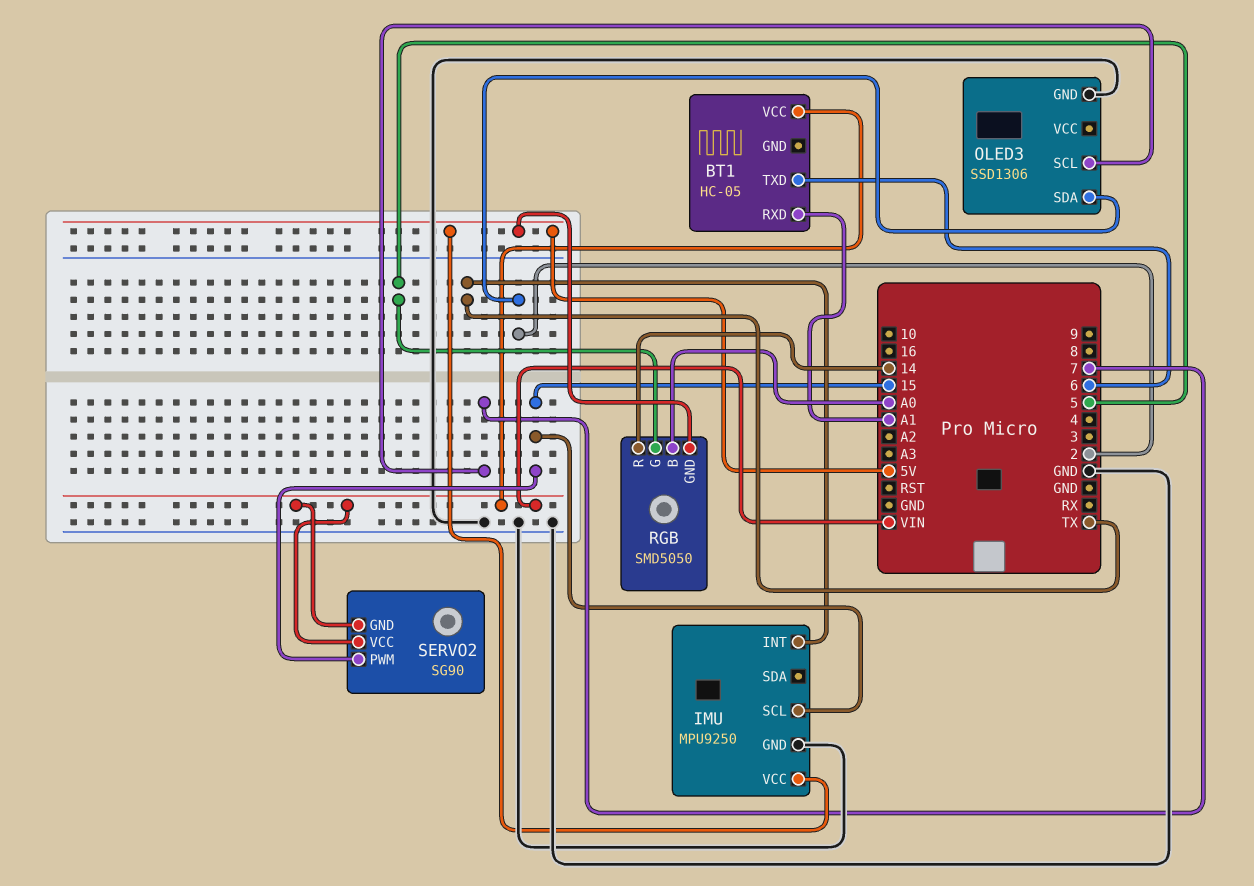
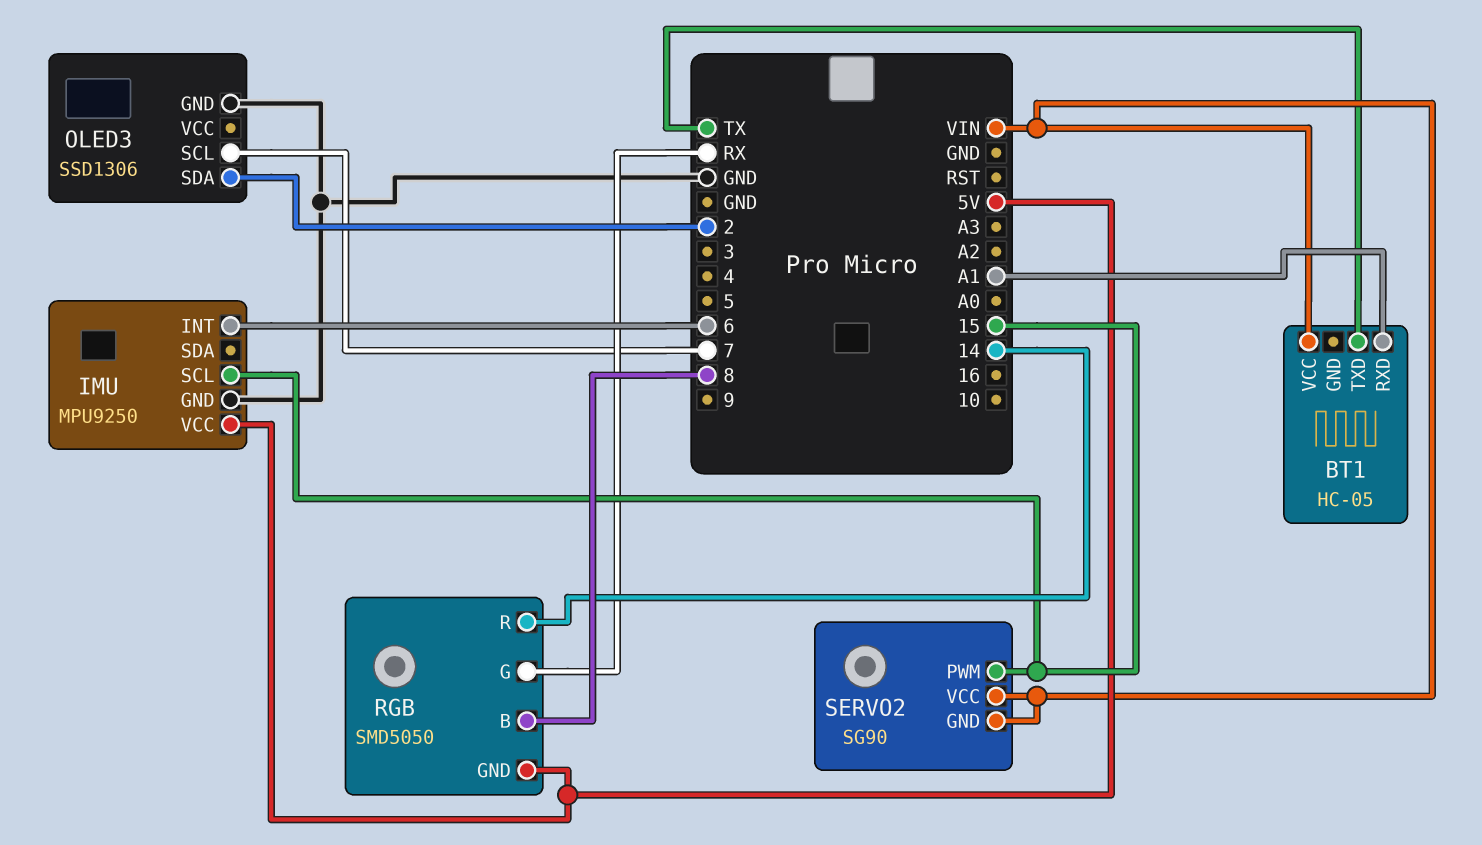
BT1 pin TXD: 6 -> TX
IMU pin INT: TX -> 6
RGB pin B: A0 -> 8
RGB pin G: 5 -> RX

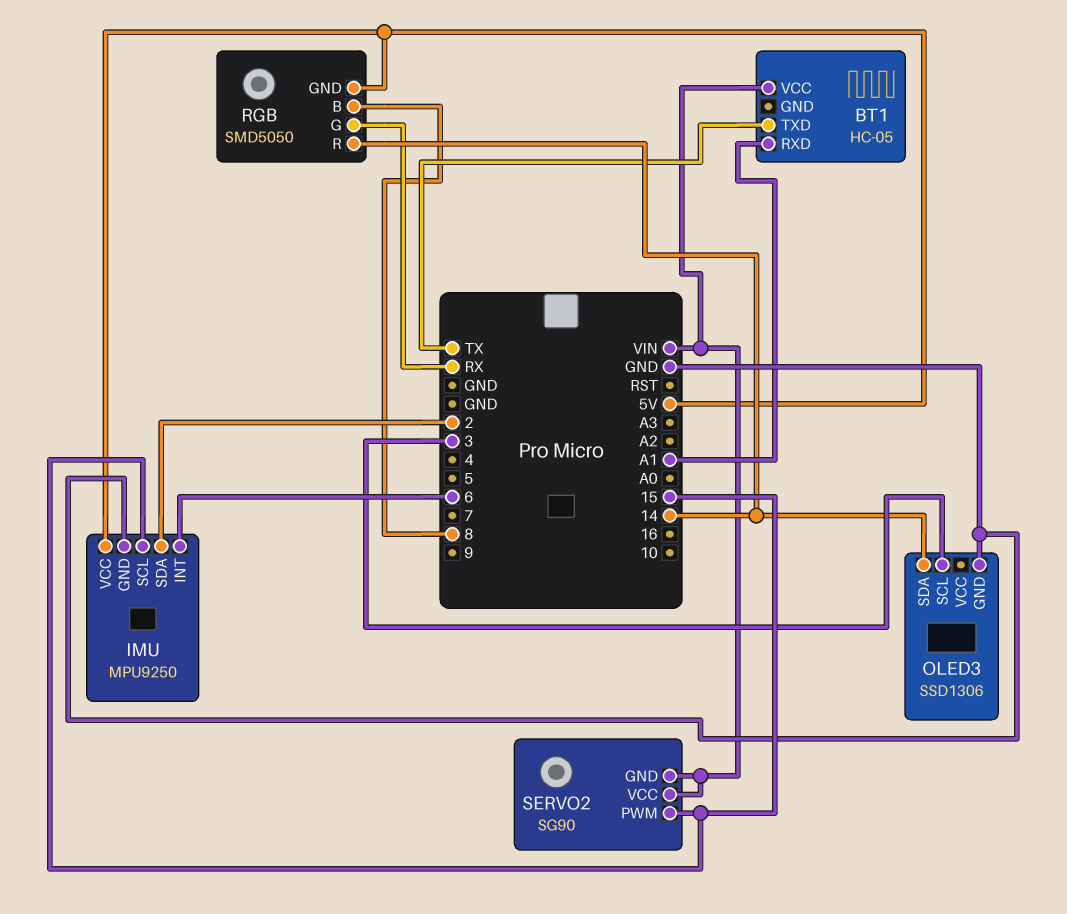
IMU pin SDA: none -> 2
OLED3 pin SCL: 7 -> 3
OLED3 pin SDA: 2 -> 14

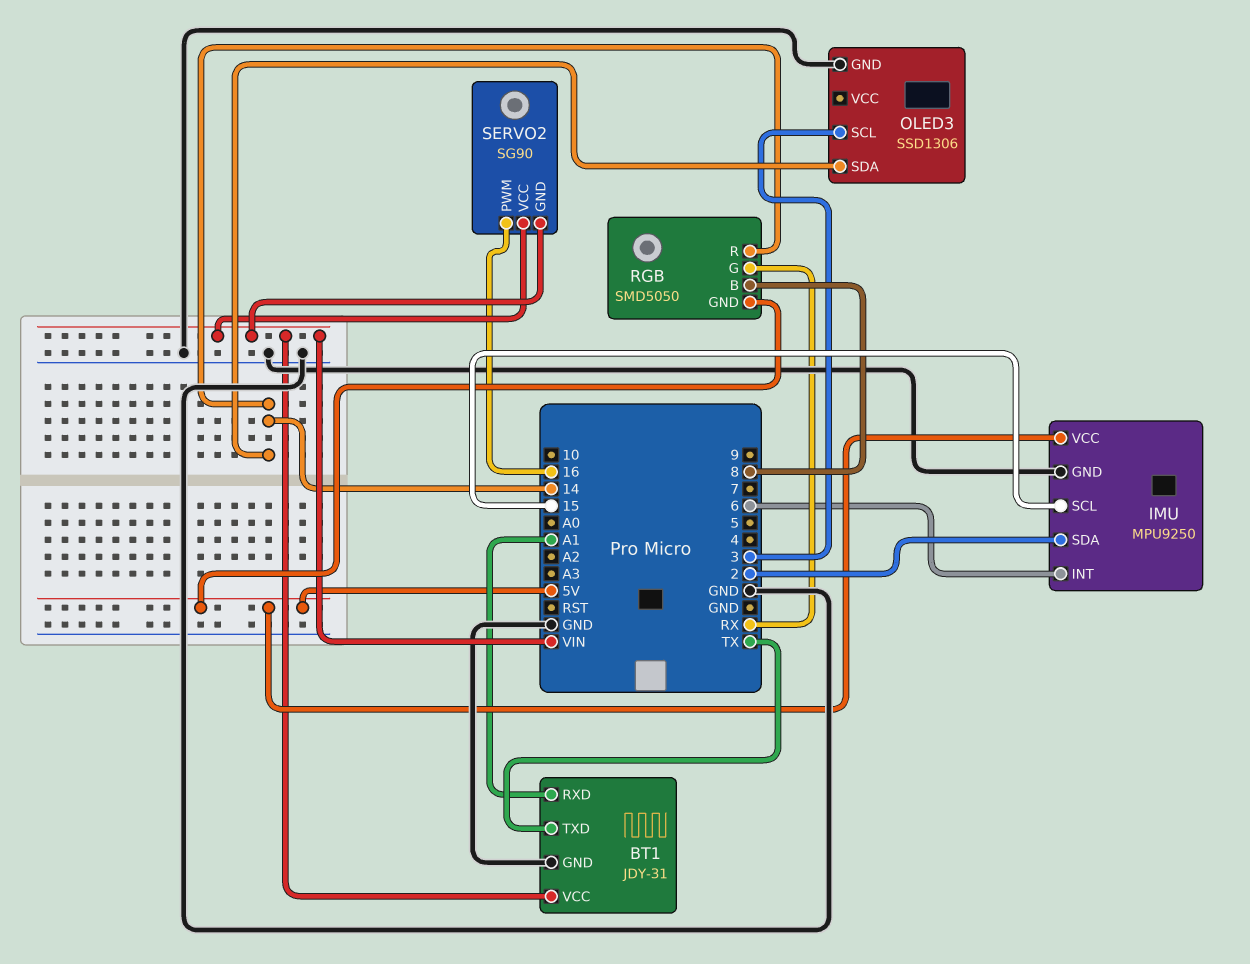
BT1: HC-05 -> JDY-31
BT1 pin GND: none -> GND
SERVO2 pin PWM: 15 -> 16

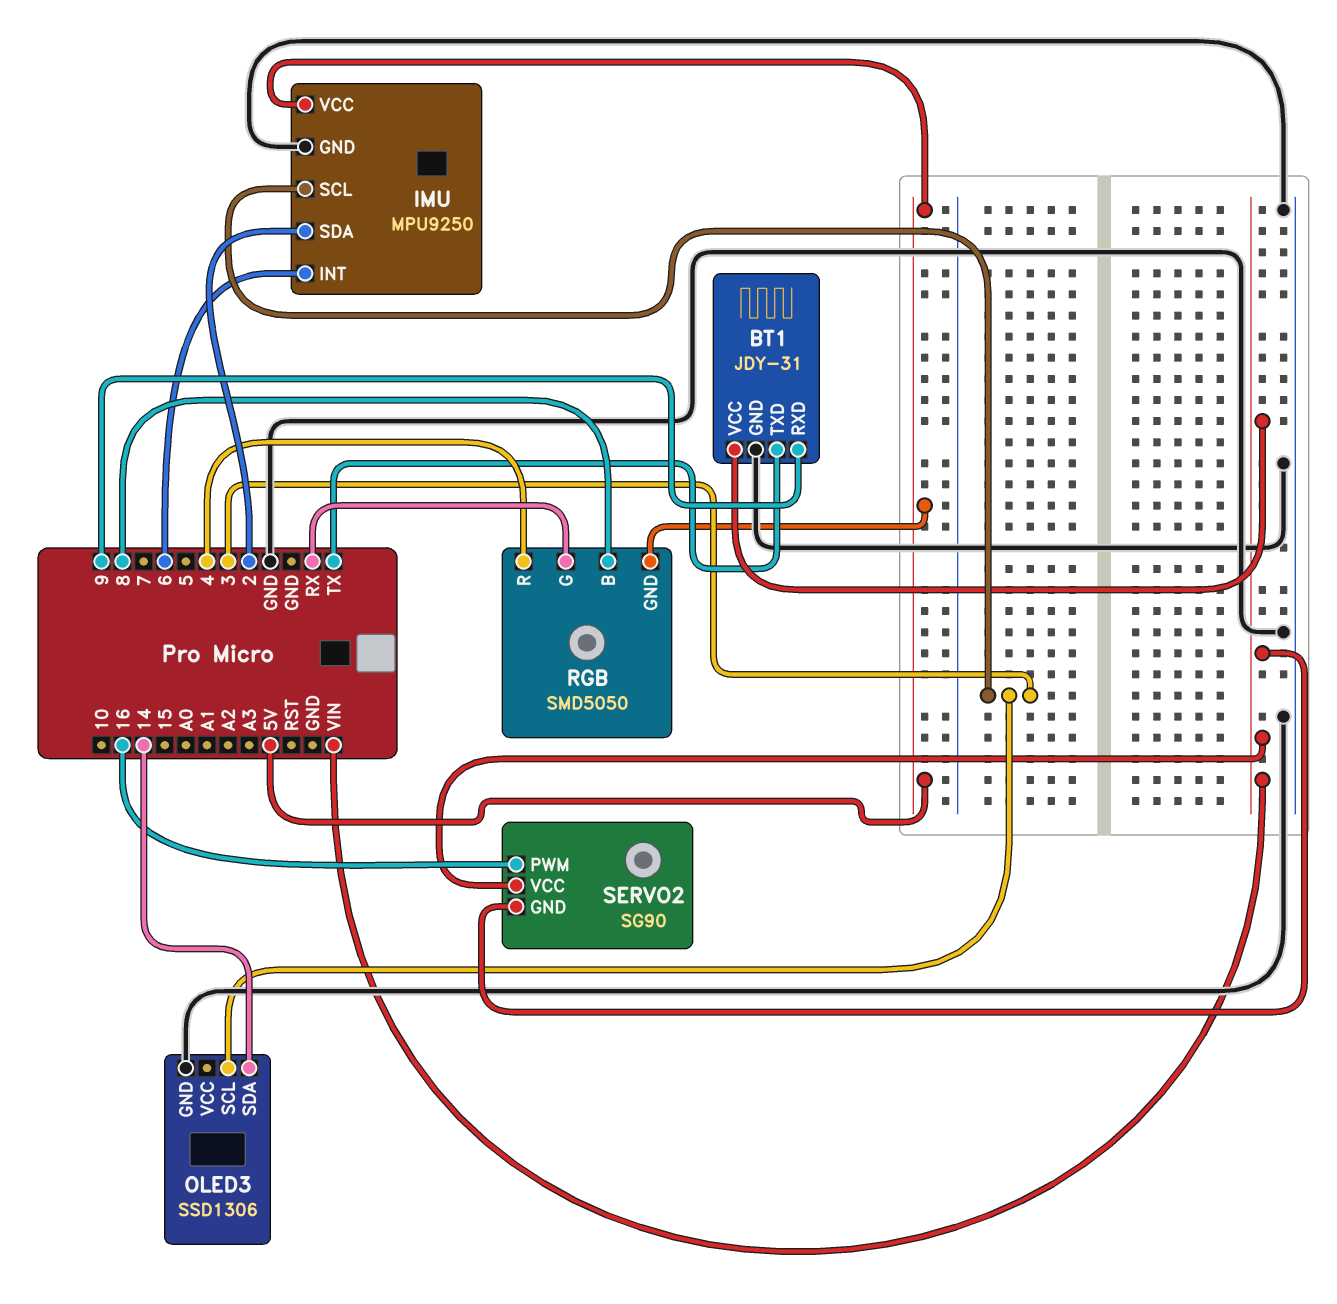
BT1 pin RXD: A1 -> 9
IMU pin SCL: 15 -> 3
RGB pin R: 14 -> 4

